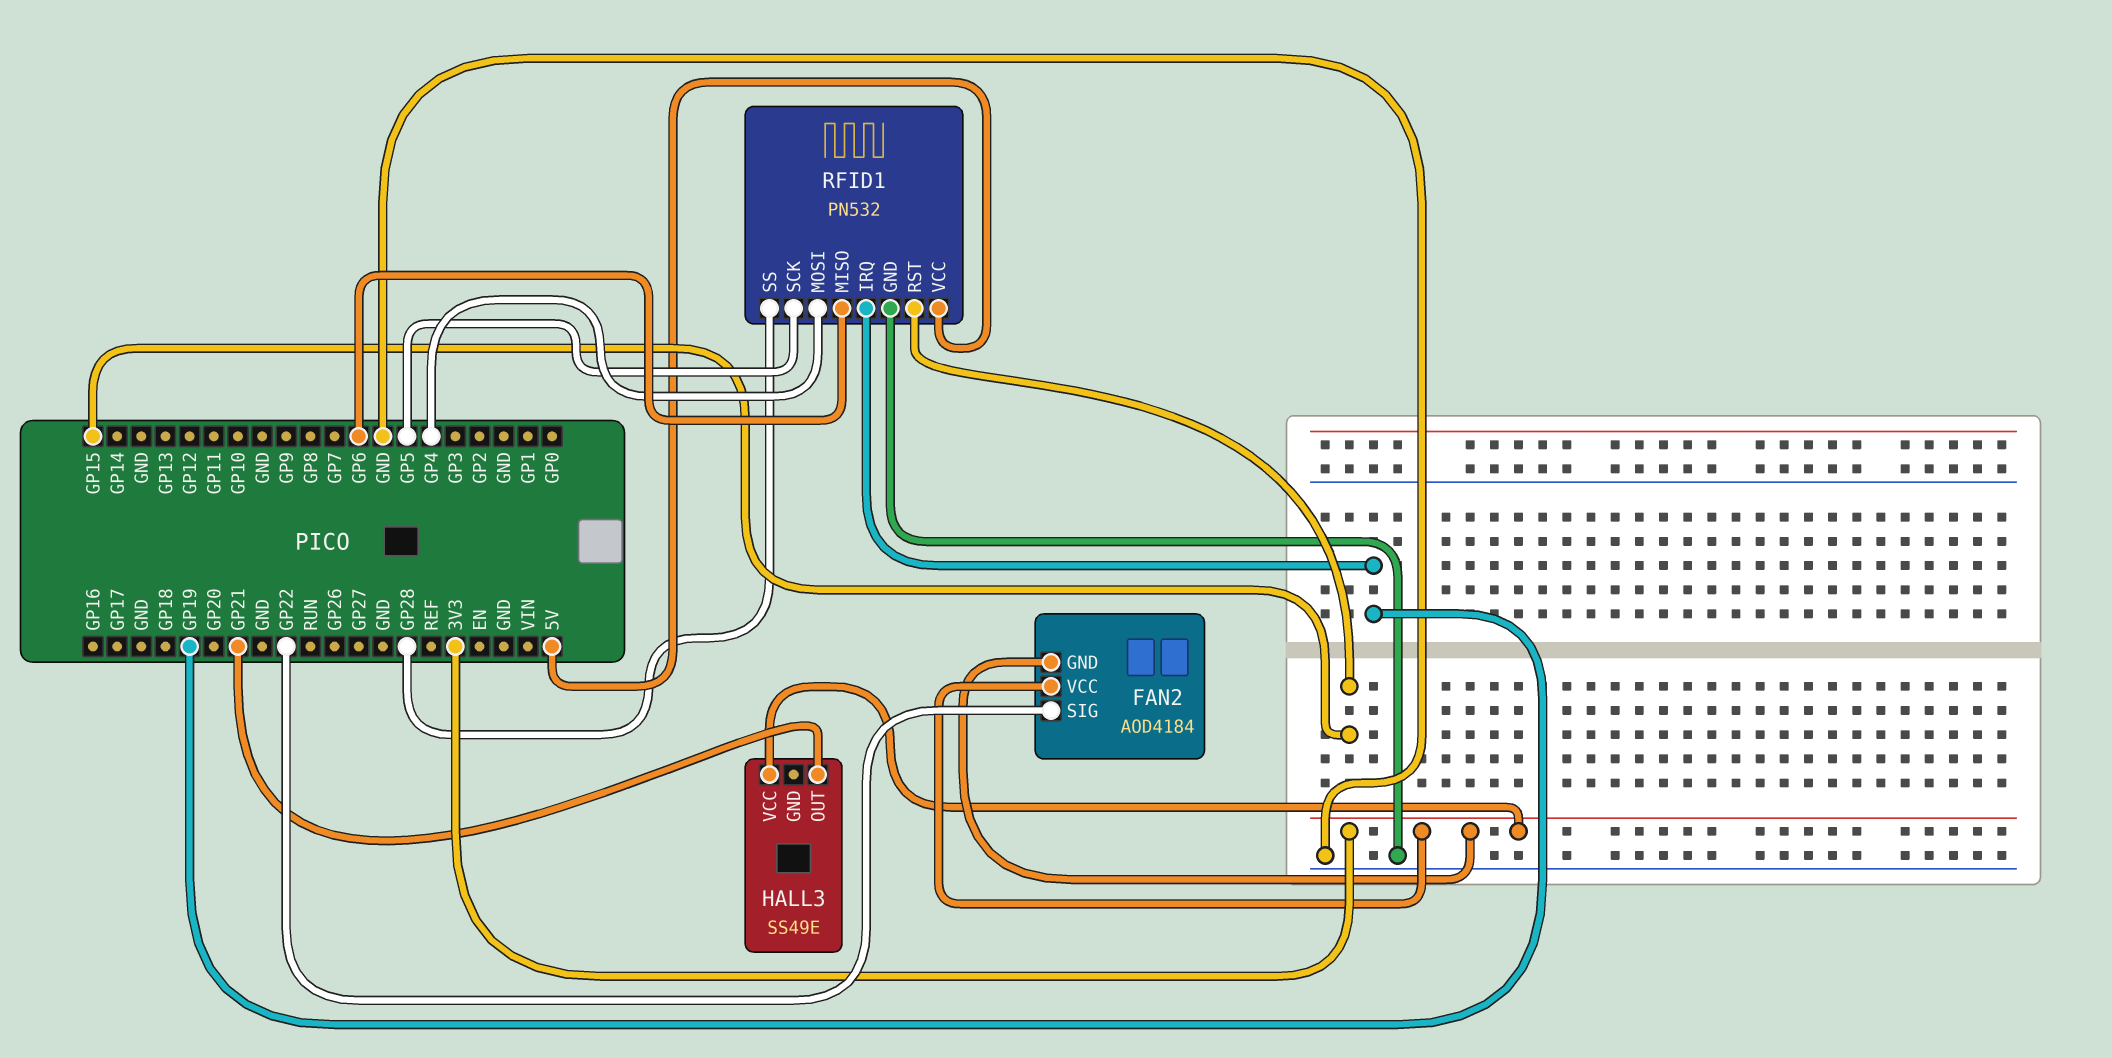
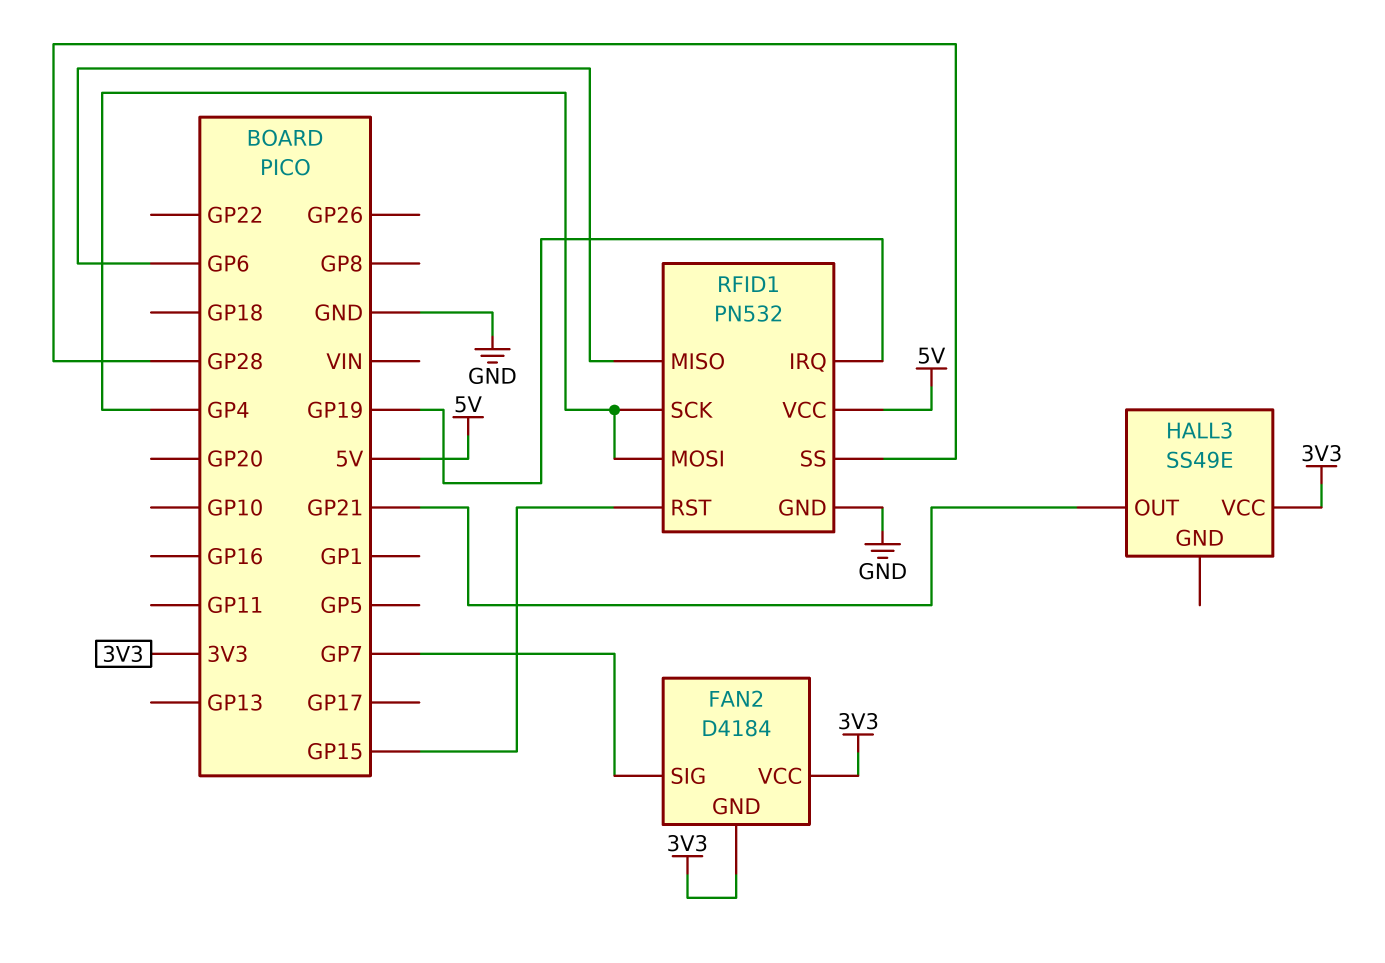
FAN2: AOD4184 -> D4184
FAN2 pin SIG: GP22 -> GP7
RFID1 pin SCK: GP5 -> GP4

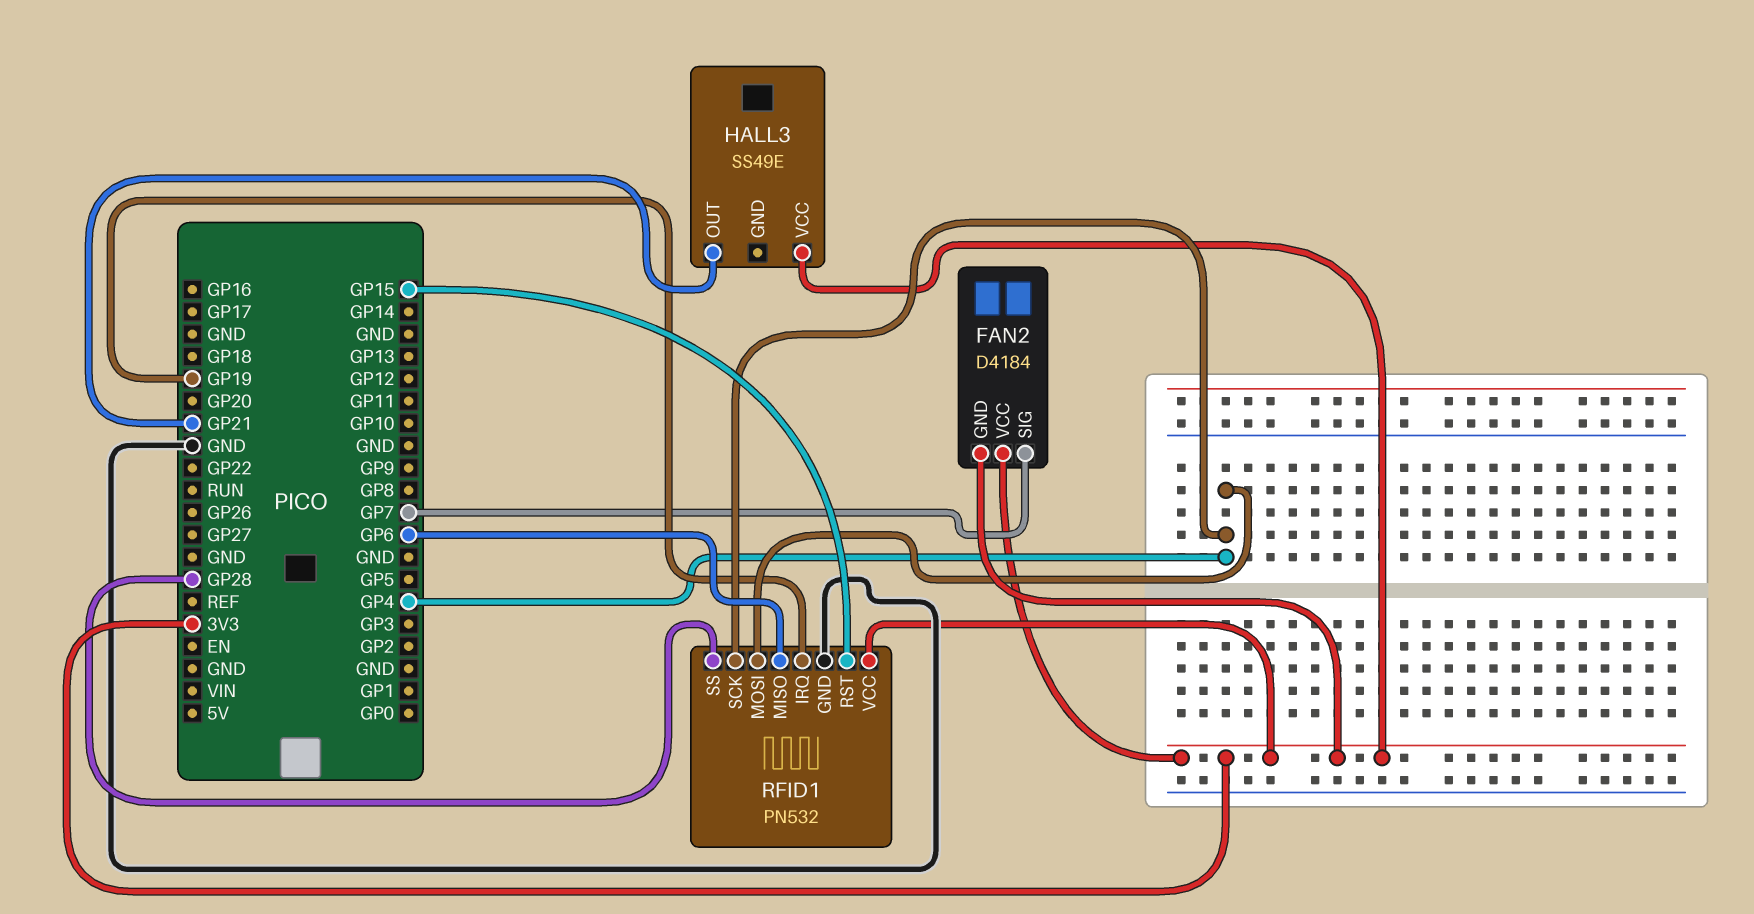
RFID1 pin VCC: 5V -> 3V3

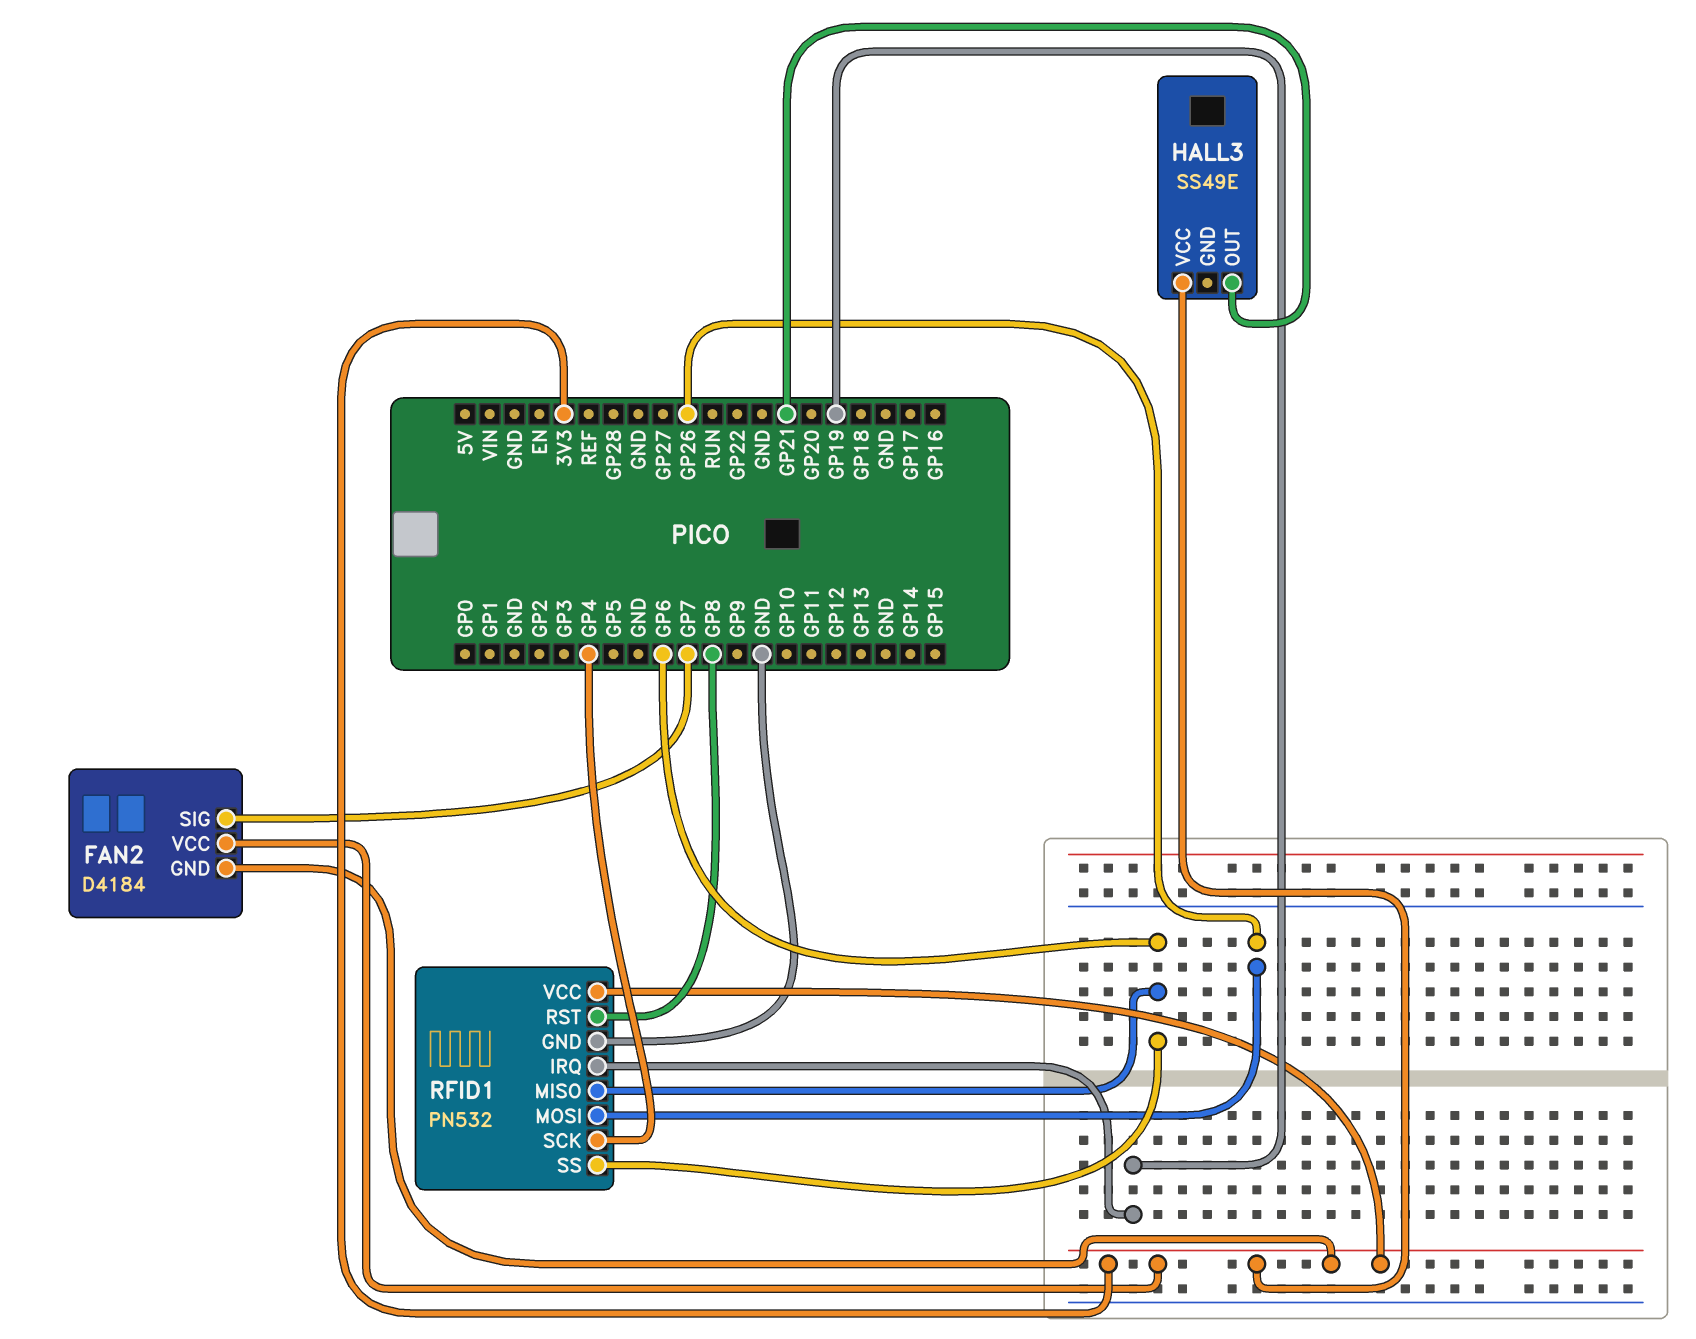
RFID1 pin MOSI: GP4 -> GP26
RFID1 pin RST: GP15 -> GP8
RFID1 pin SS: GP28 -> GP6

